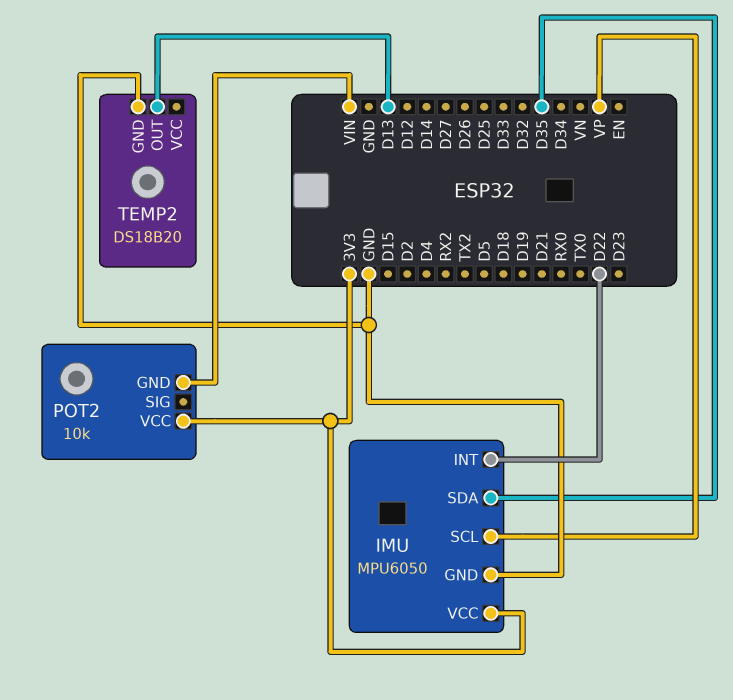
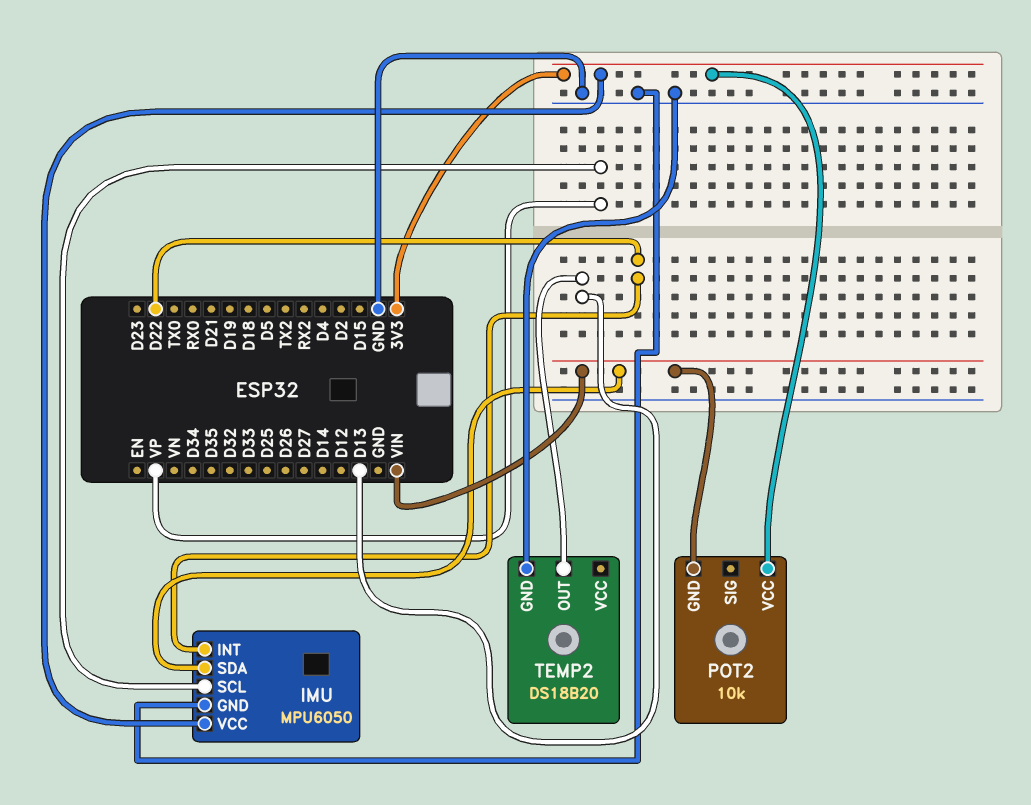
IMU pin SDA: D35 -> VIN

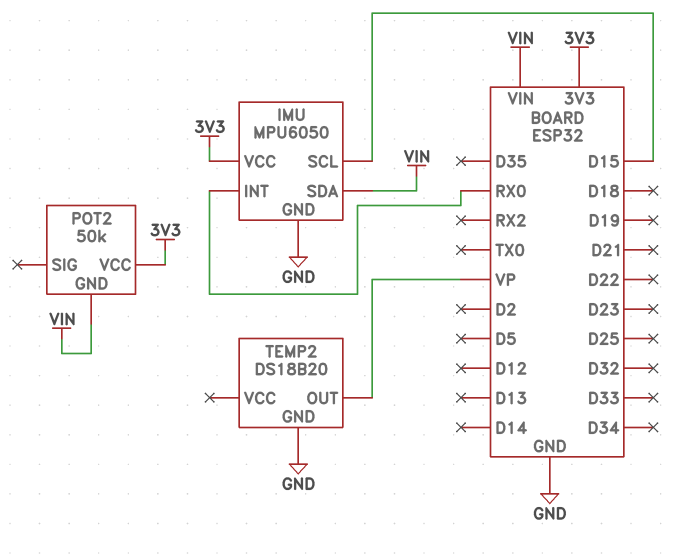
IMU pin INT: D22 -> RX0
IMU pin SCL: VP -> D15
POT2: 10k -> 50k
TEMP2 pin OUT: D13 -> VP

